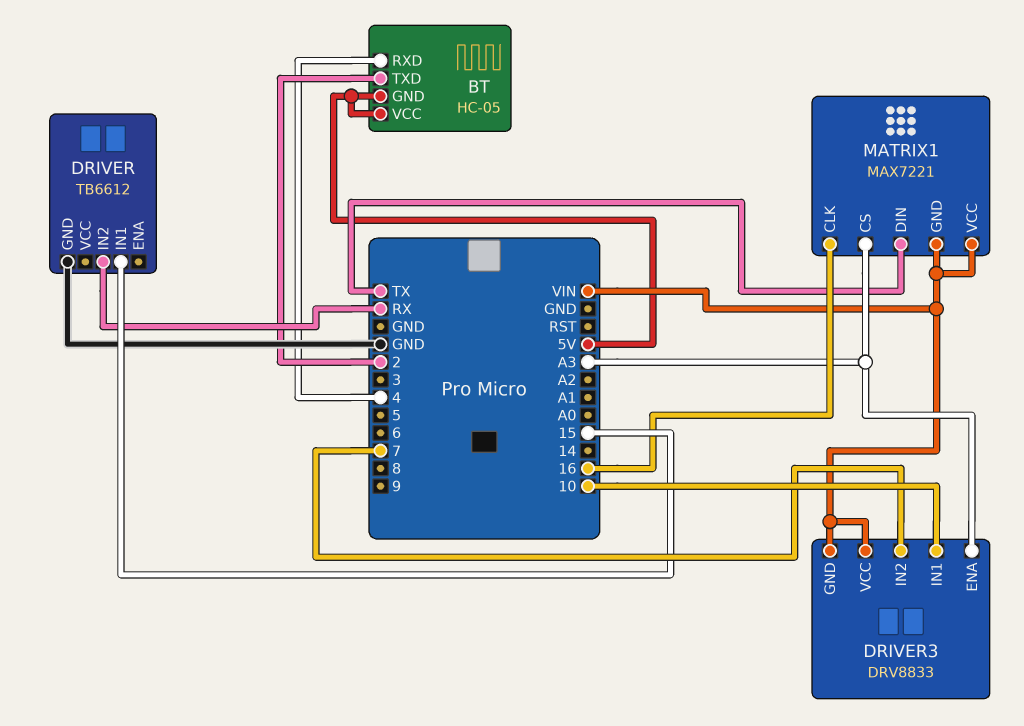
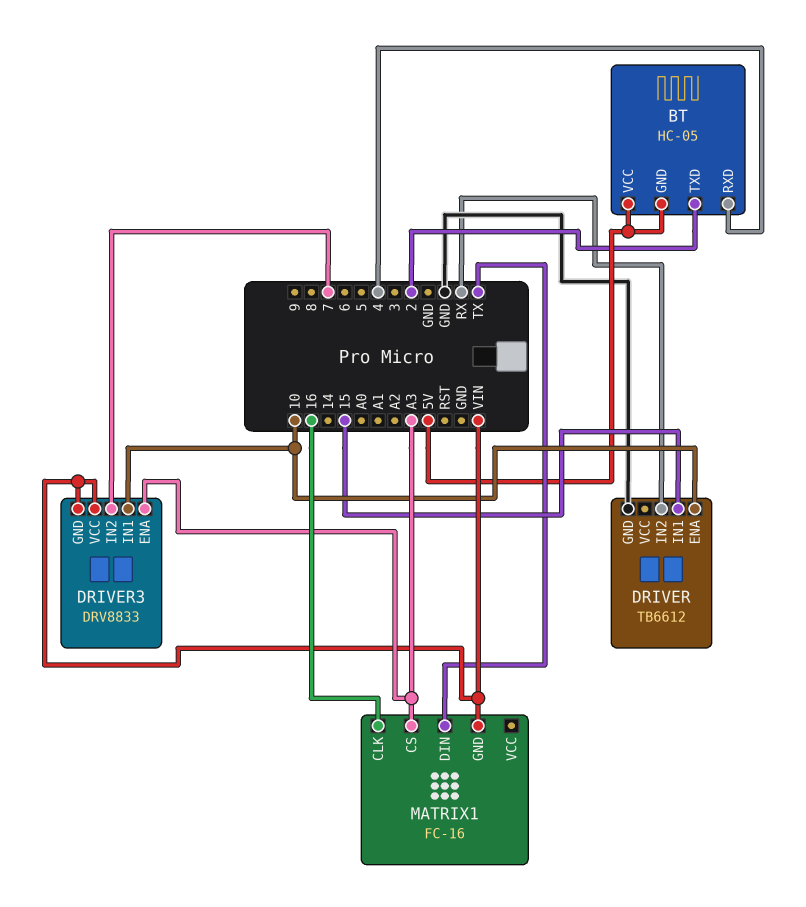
DRIVER pin ENA: none -> 10
MATRIX1: MAX7221 -> FC-16
MATRIX1 pin VCC: VIN -> none

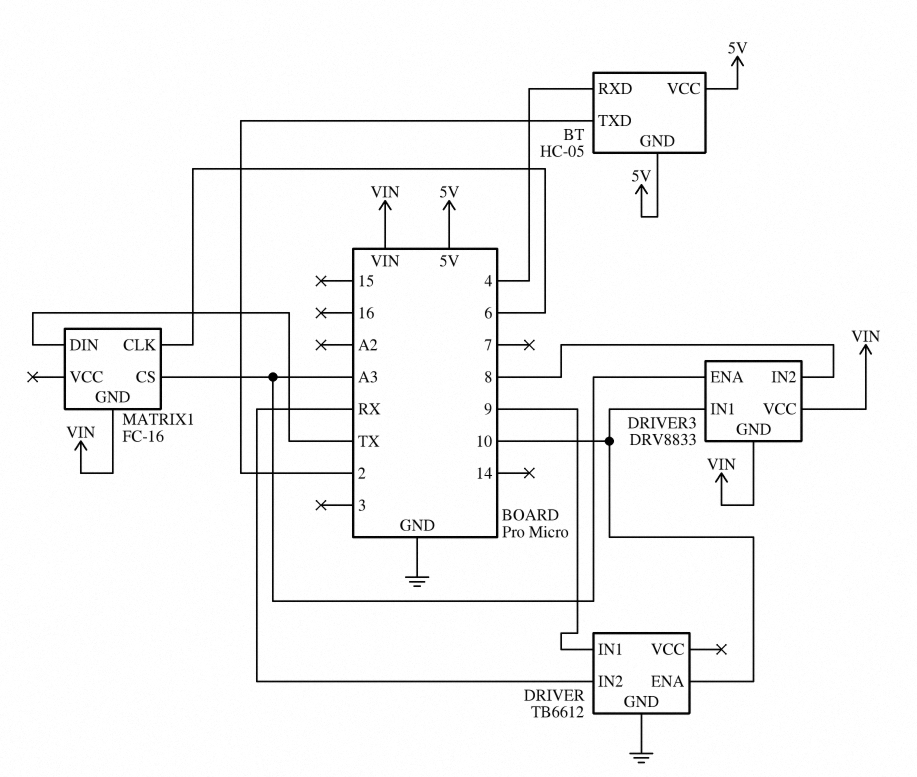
DRIVER pin IN1: 15 -> 9
DRIVER3 pin IN2: 7 -> 8
MATRIX1 pin CLK: 16 -> 6

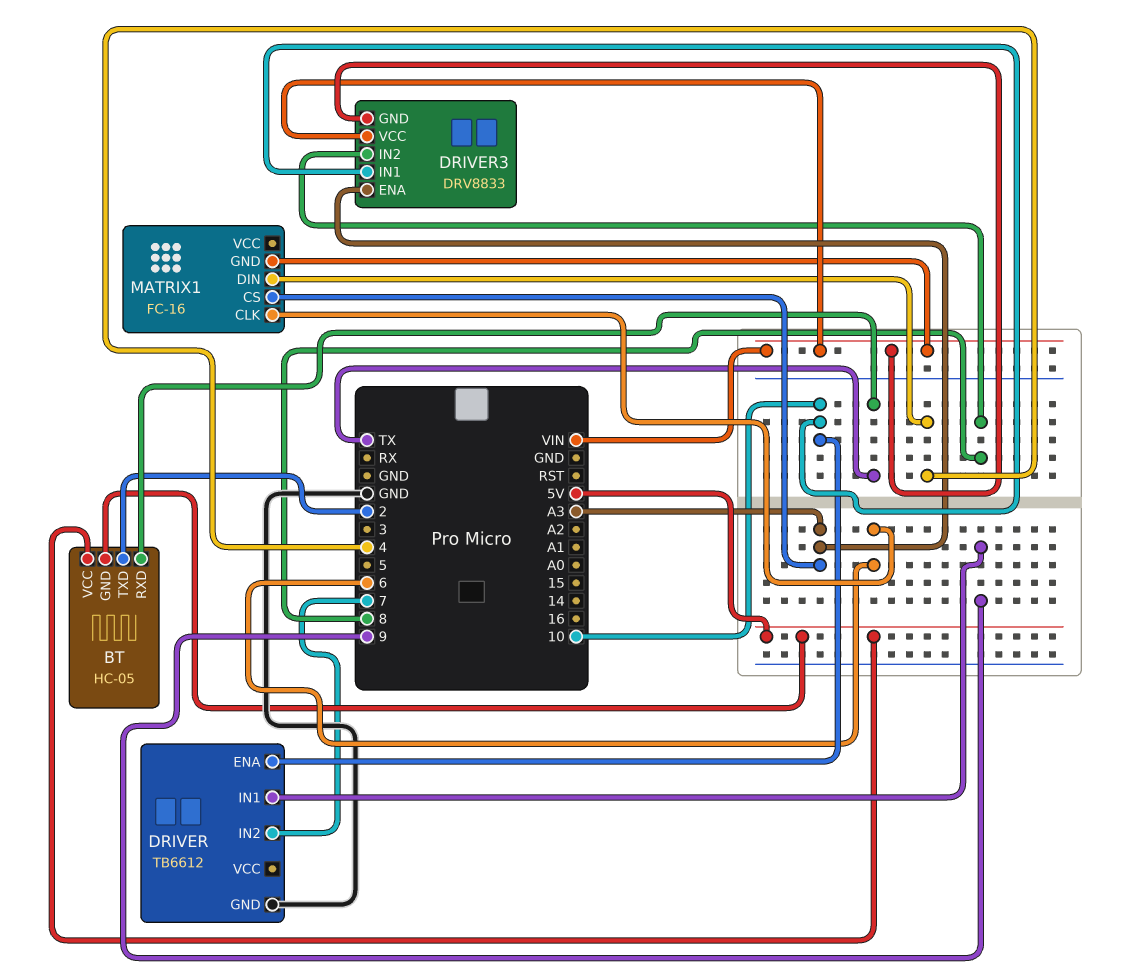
BT pin RXD: 4 -> TX
DRIVER pin IN2: RX -> 7
MATRIX1 pin DIN: TX -> 4

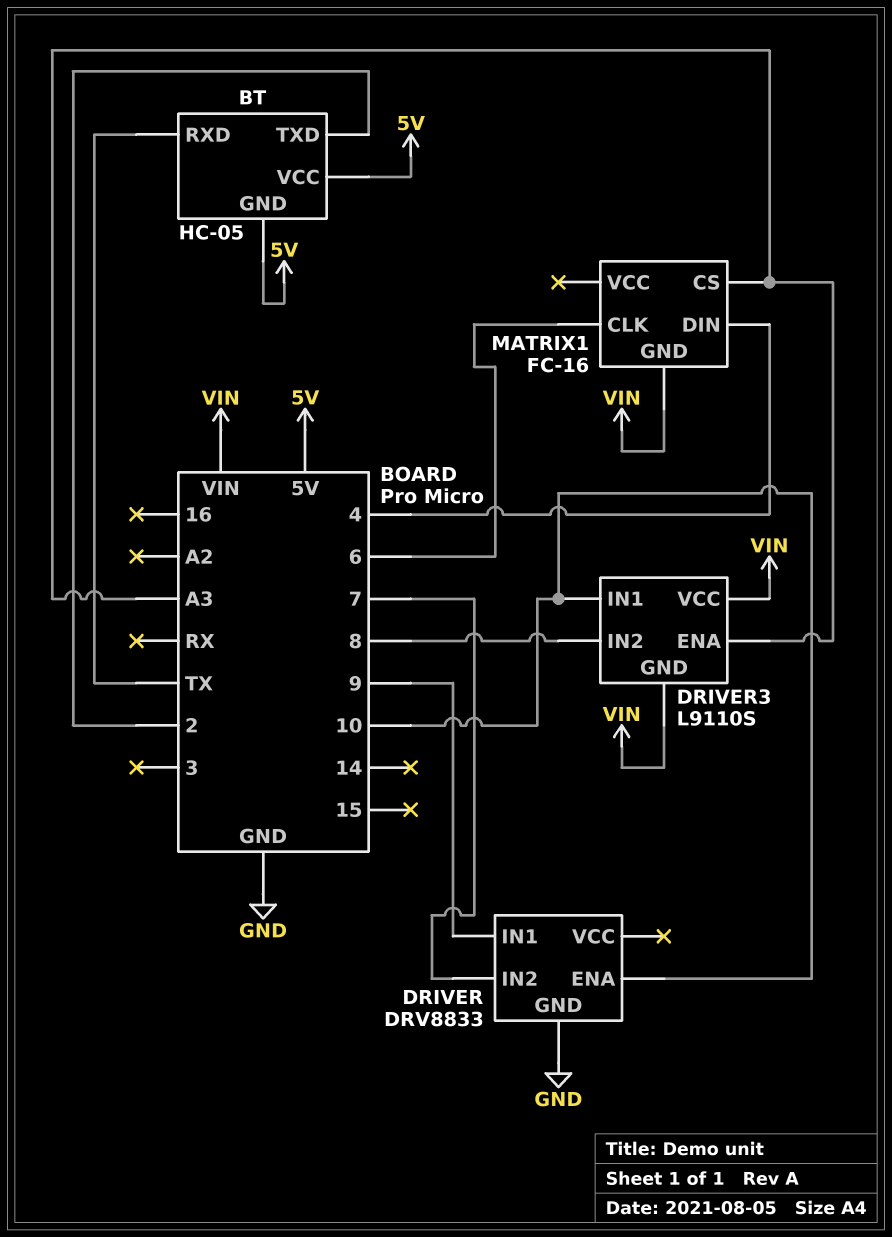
DRIVER: TB6612 -> DRV8833
DRIVER3: DRV8833 -> L9110S

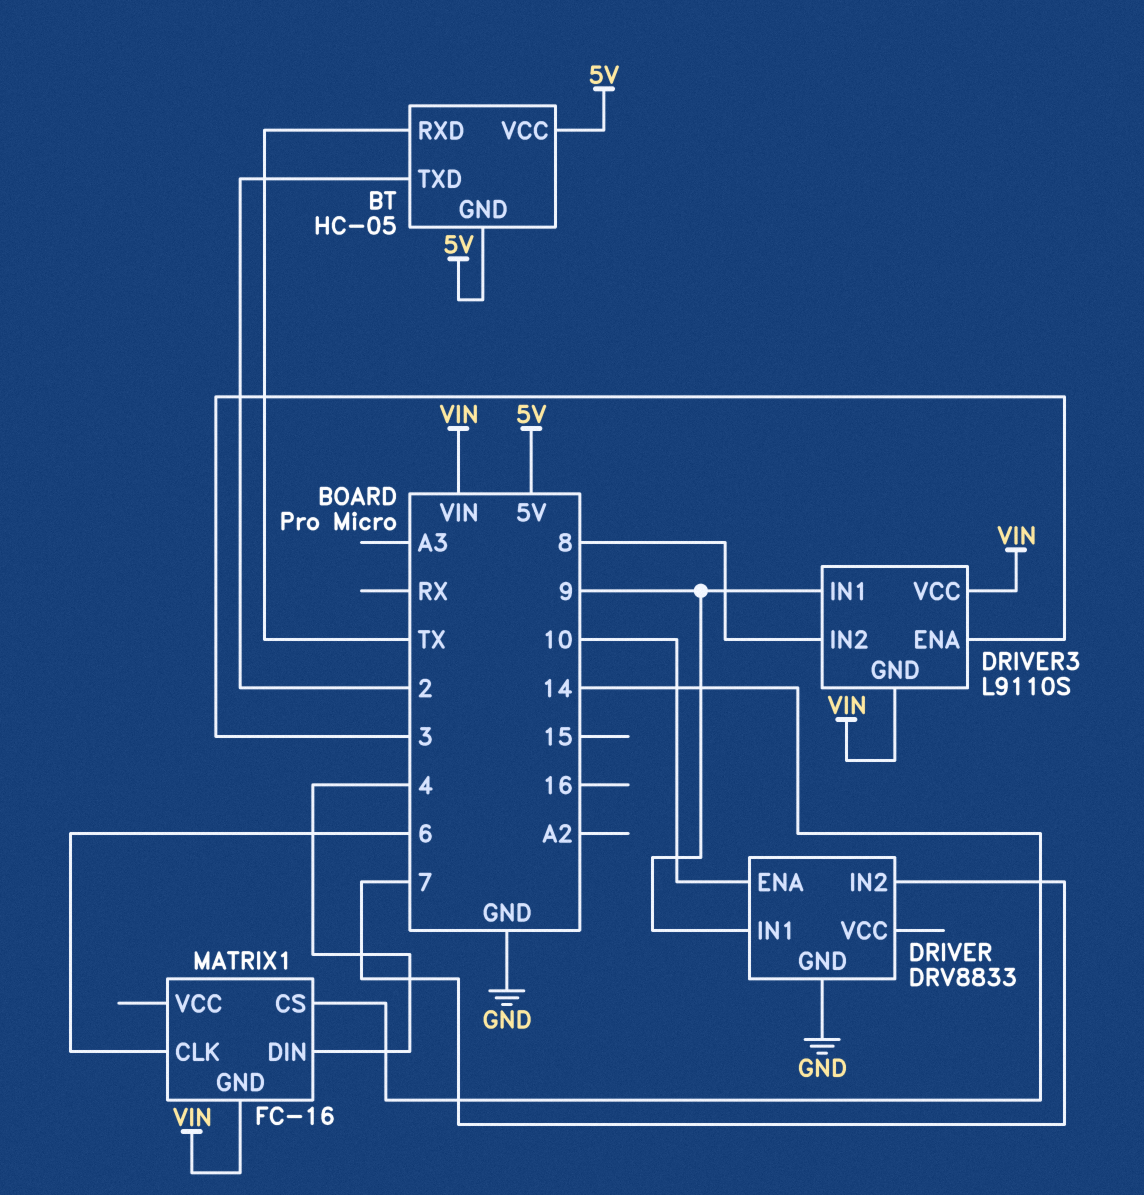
DRIVER3 pin ENA: A3 -> 3
DRIVER3 pin IN1: 10 -> 9
MATRIX1 pin CS: A3 -> 14

